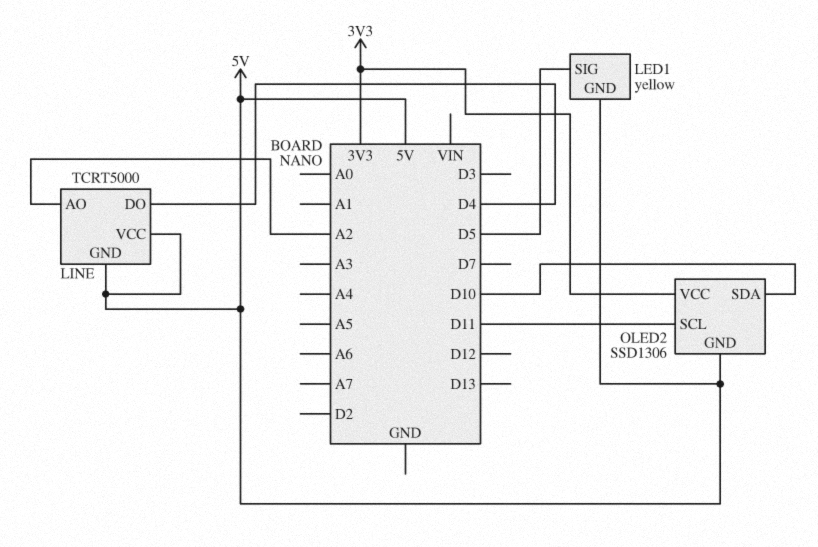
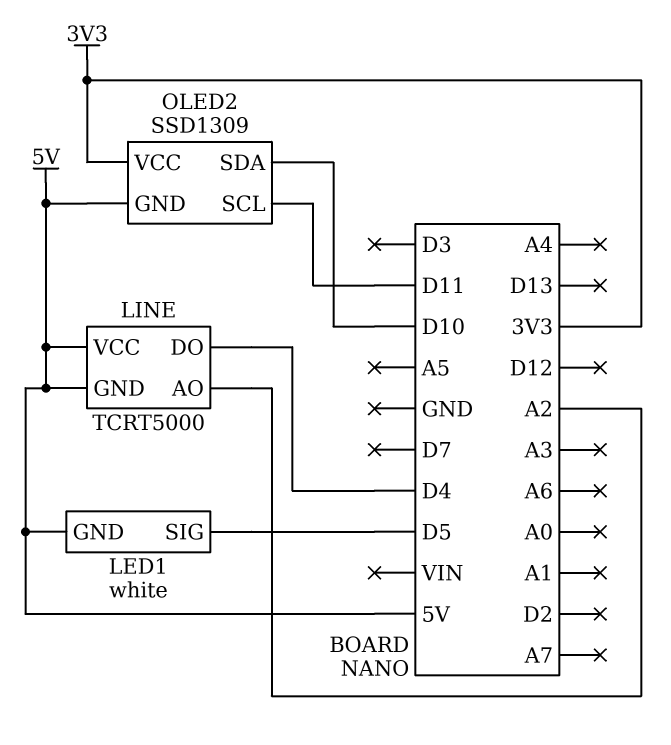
LED1: yellow -> white
OLED2: SSD1306 -> SSD1309

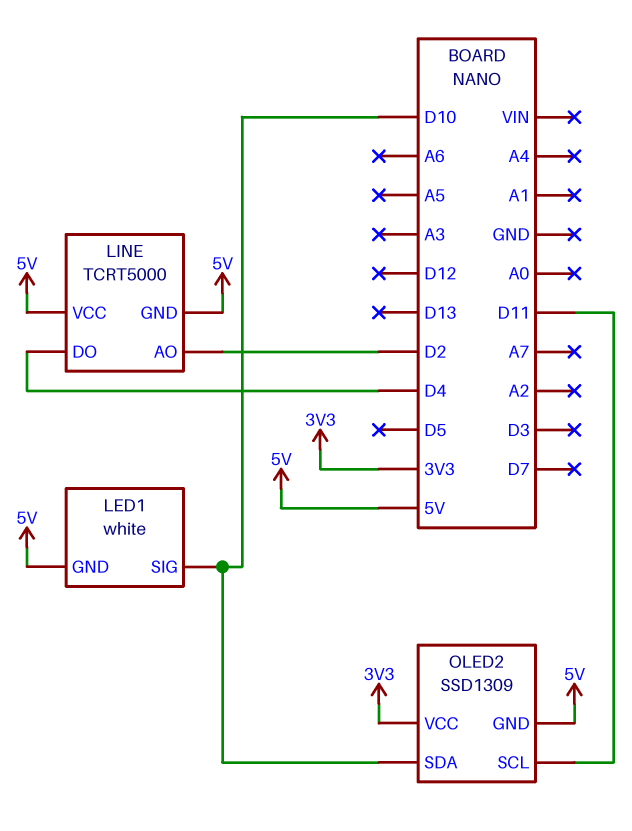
LED1 pin SIG: D5 -> D10
LINE pin AO: A2 -> D2

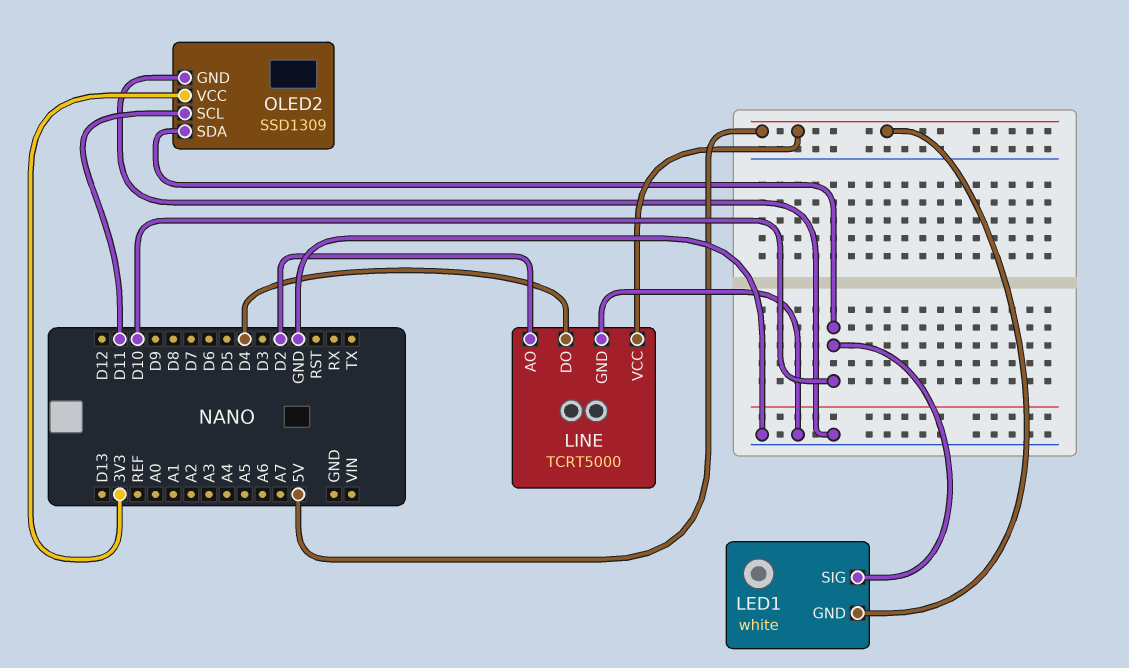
LINE pin GND: 5V -> GND
OLED2 pin GND: 5V -> GND

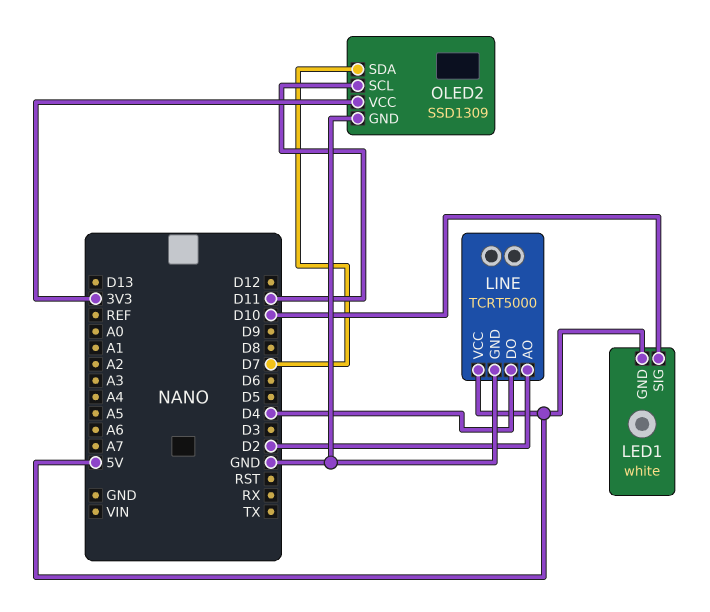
OLED2 pin SDA: D10 -> D7

